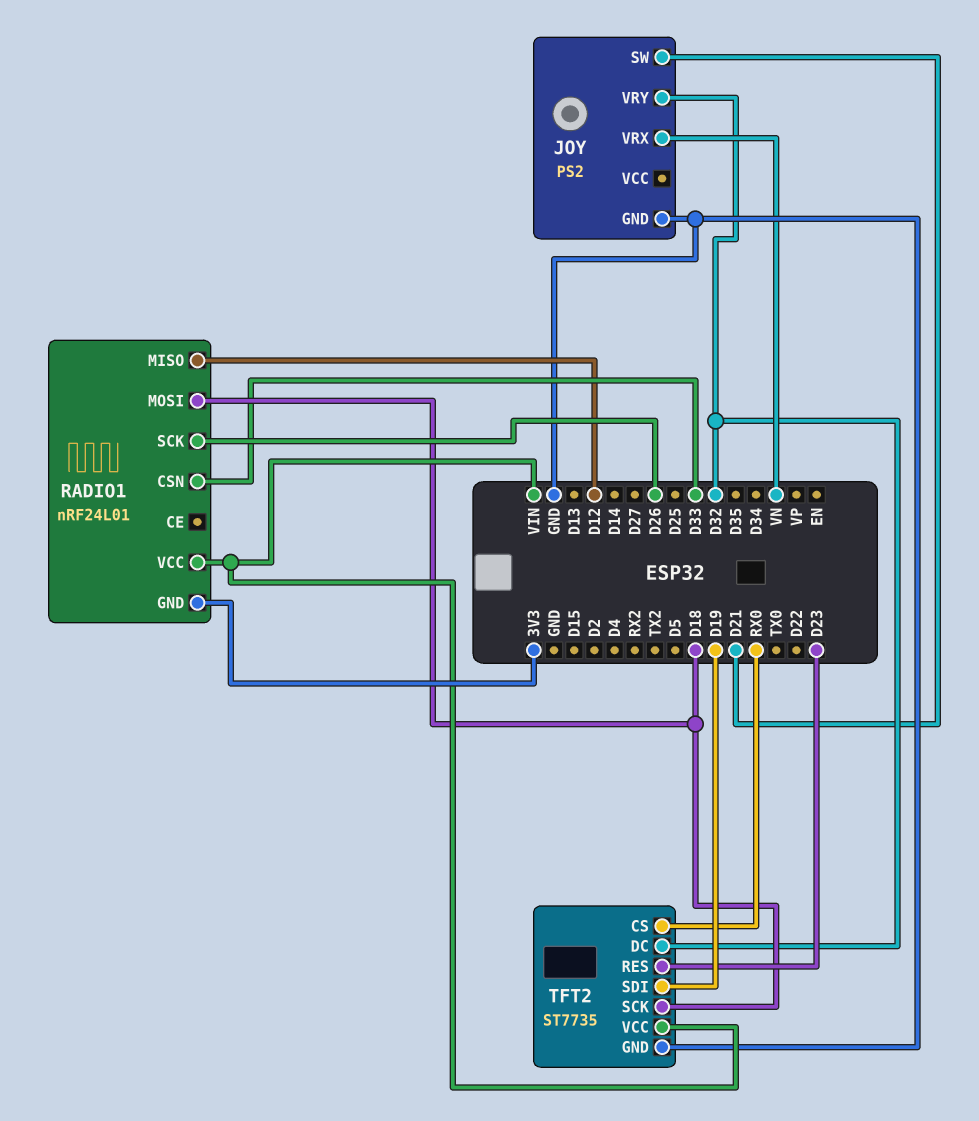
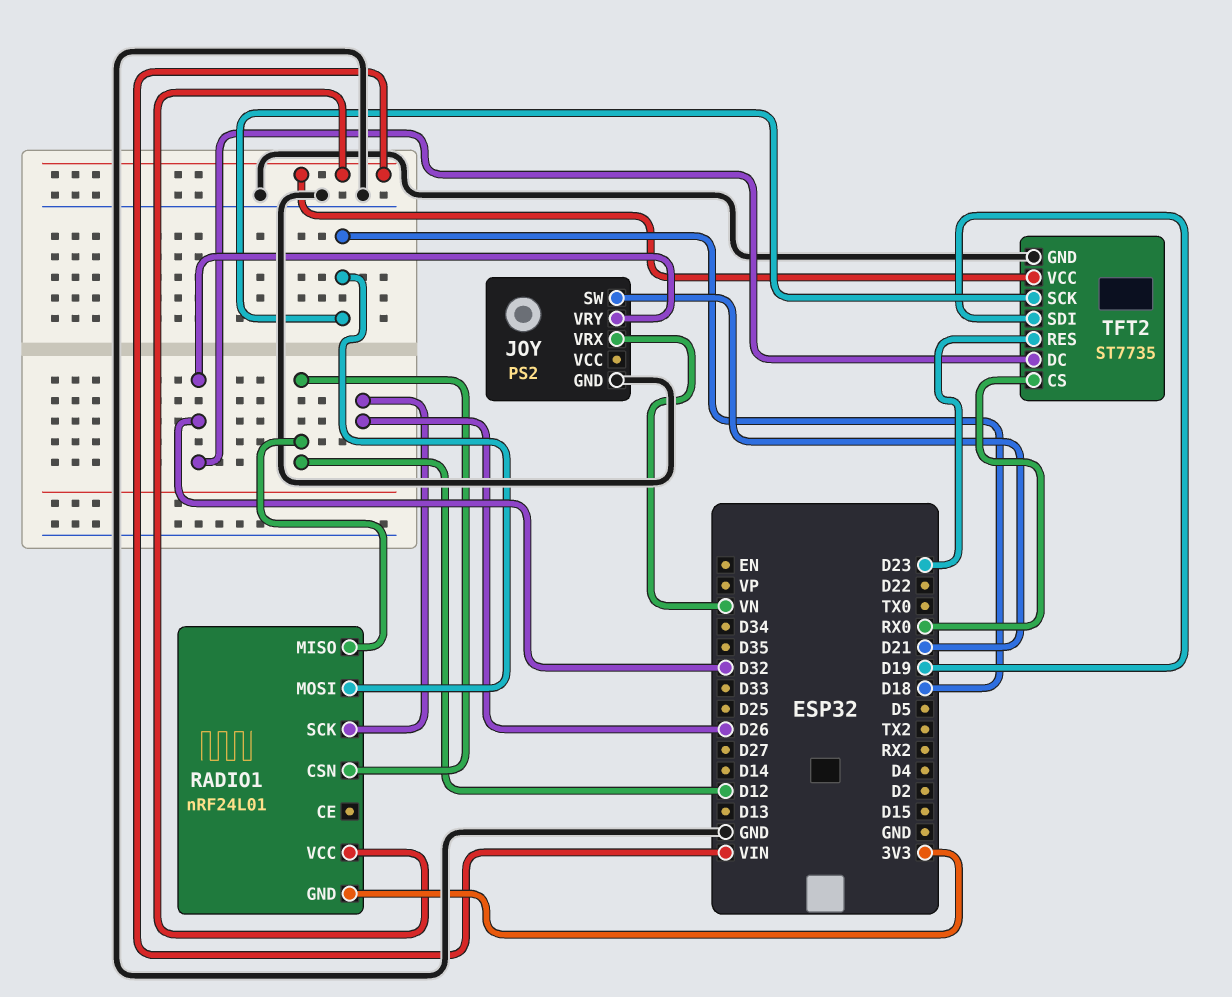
RADIO1 pin CSN: D33 -> D12

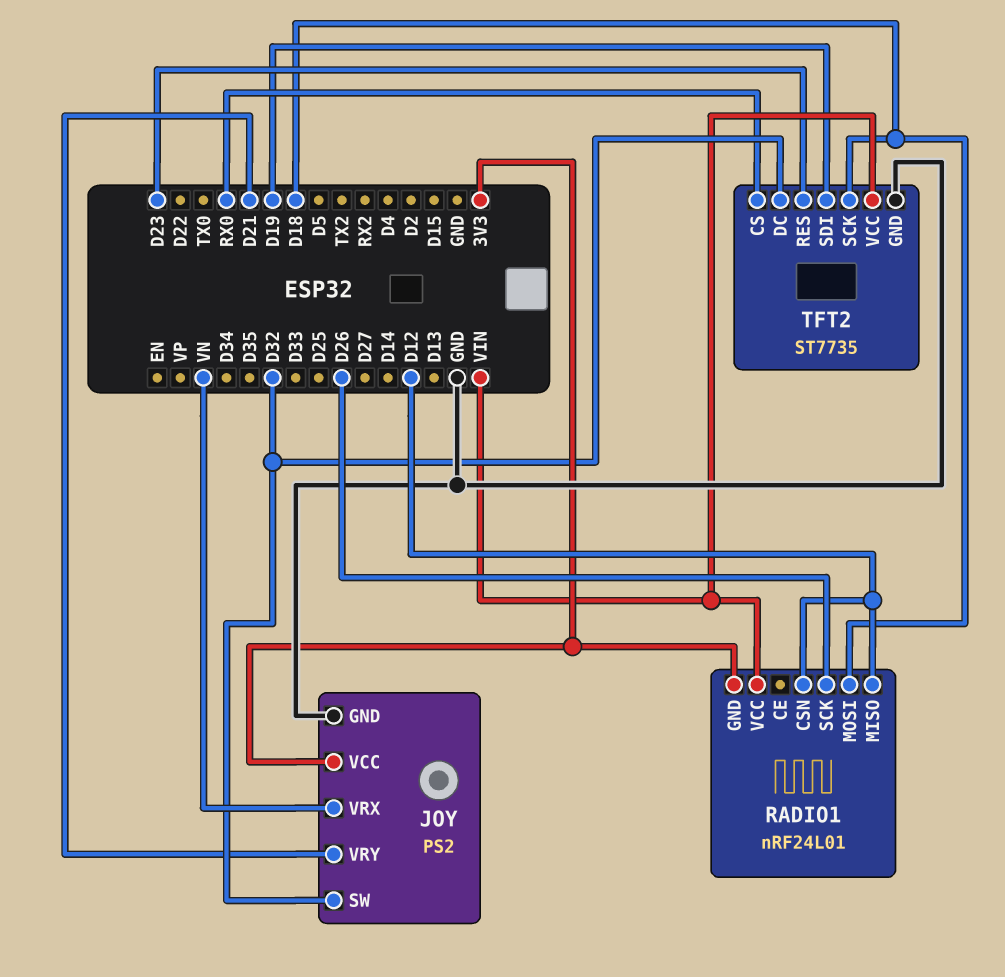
JOY pin SW: D21 -> D32
JOY pin VCC: none -> 3V3
JOY pin VRY: D32 -> D21

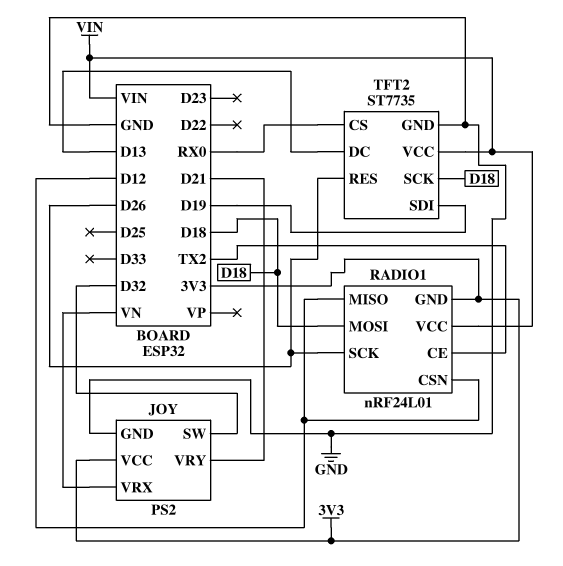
RADIO1 pin CE: none -> TX2
TFT2 pin DC: D32 -> D13
TFT2 pin RES: D23 -> D26

